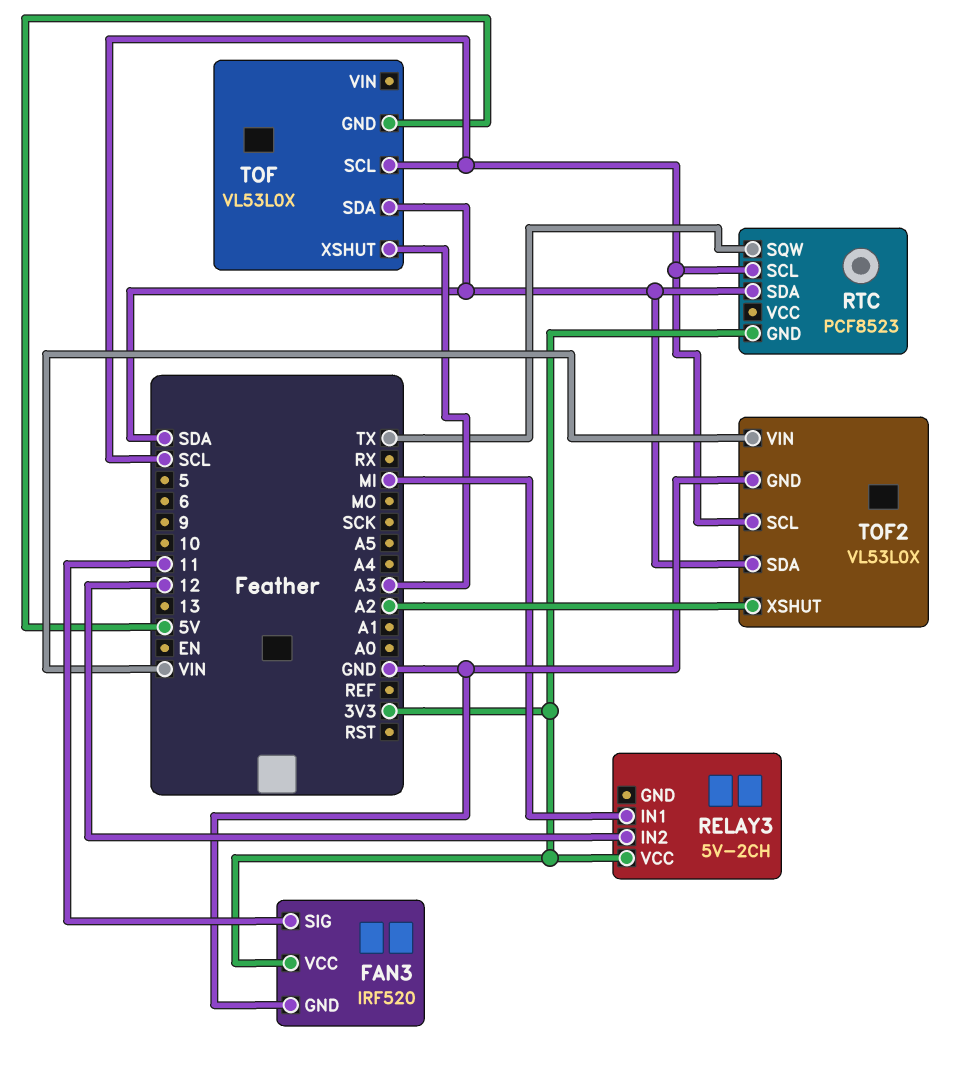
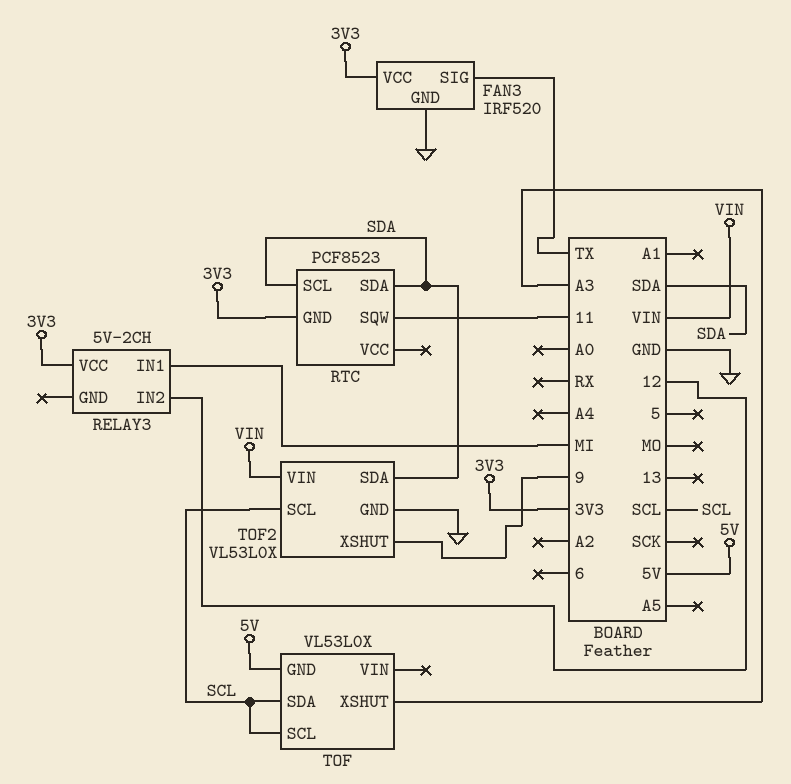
FAN3 pin SIG: 11 -> TX
RTC pin SCL: SCL -> SDA
RTC pin SQW: TX -> 11
TOF pin SDA: SDA -> SCL
TOF2 pin XSHUT: A2 -> 9

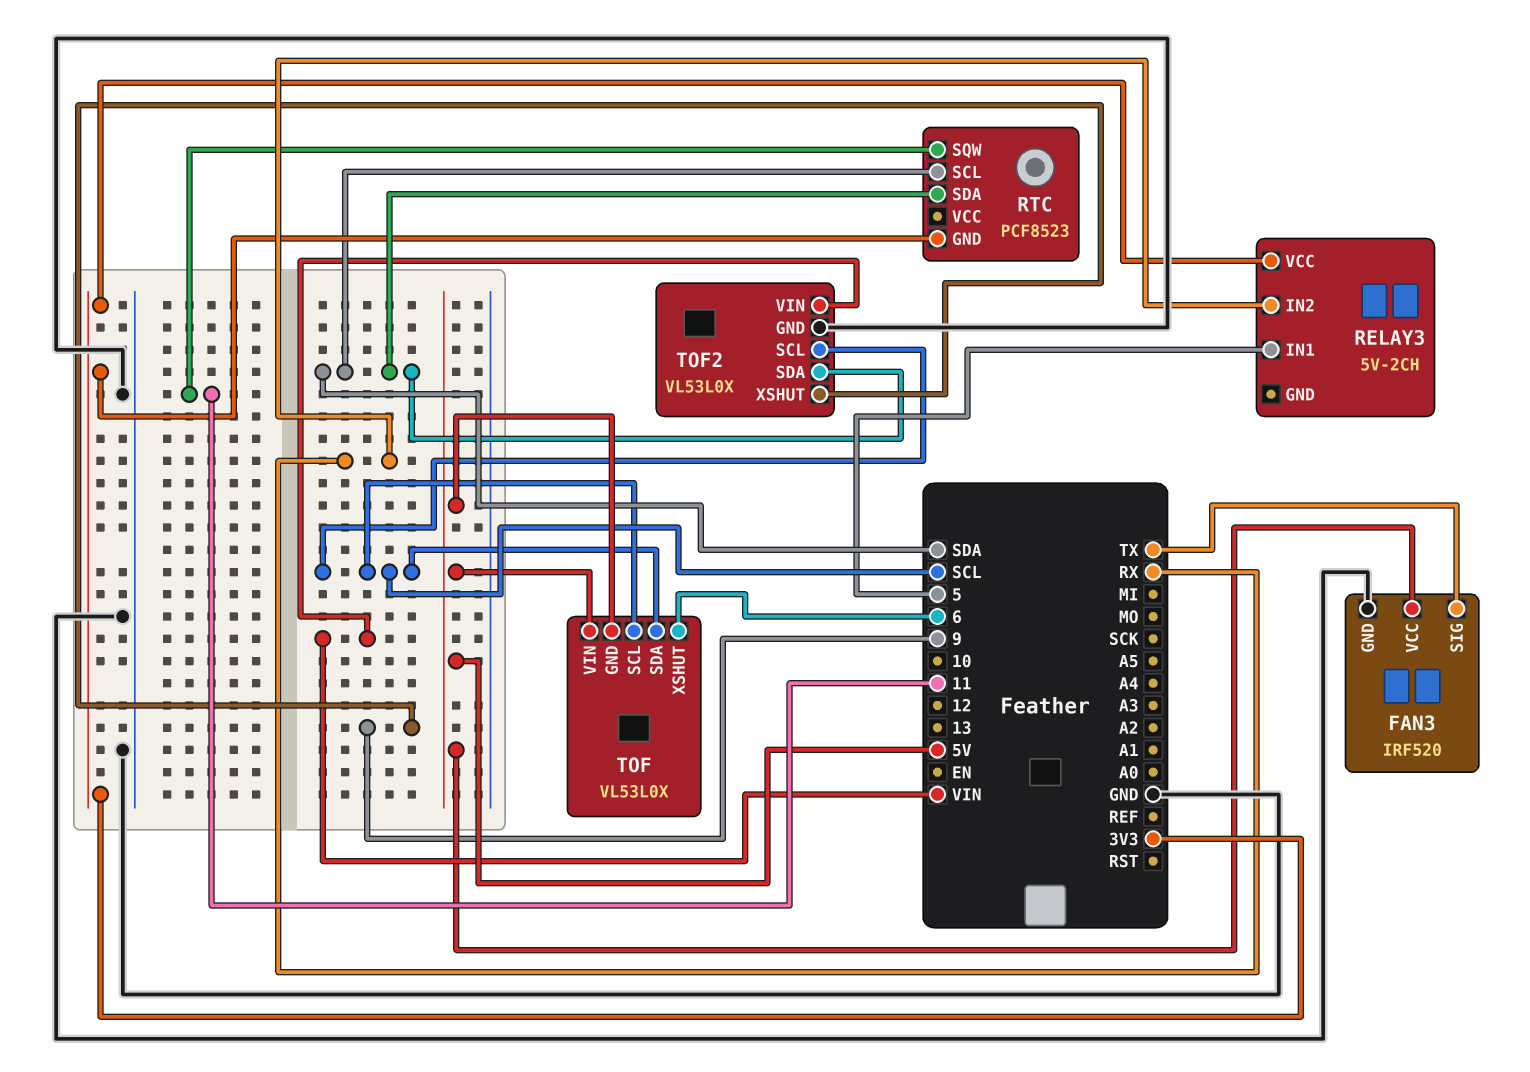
FAN3 pin VCC: 3V3 -> 5V
RELAY3 pin IN1: MI -> 5
RELAY3 pin IN2: 12 -> RX
TOF pin VIN: none -> 5V
TOF pin XSHUT: A3 -> 6

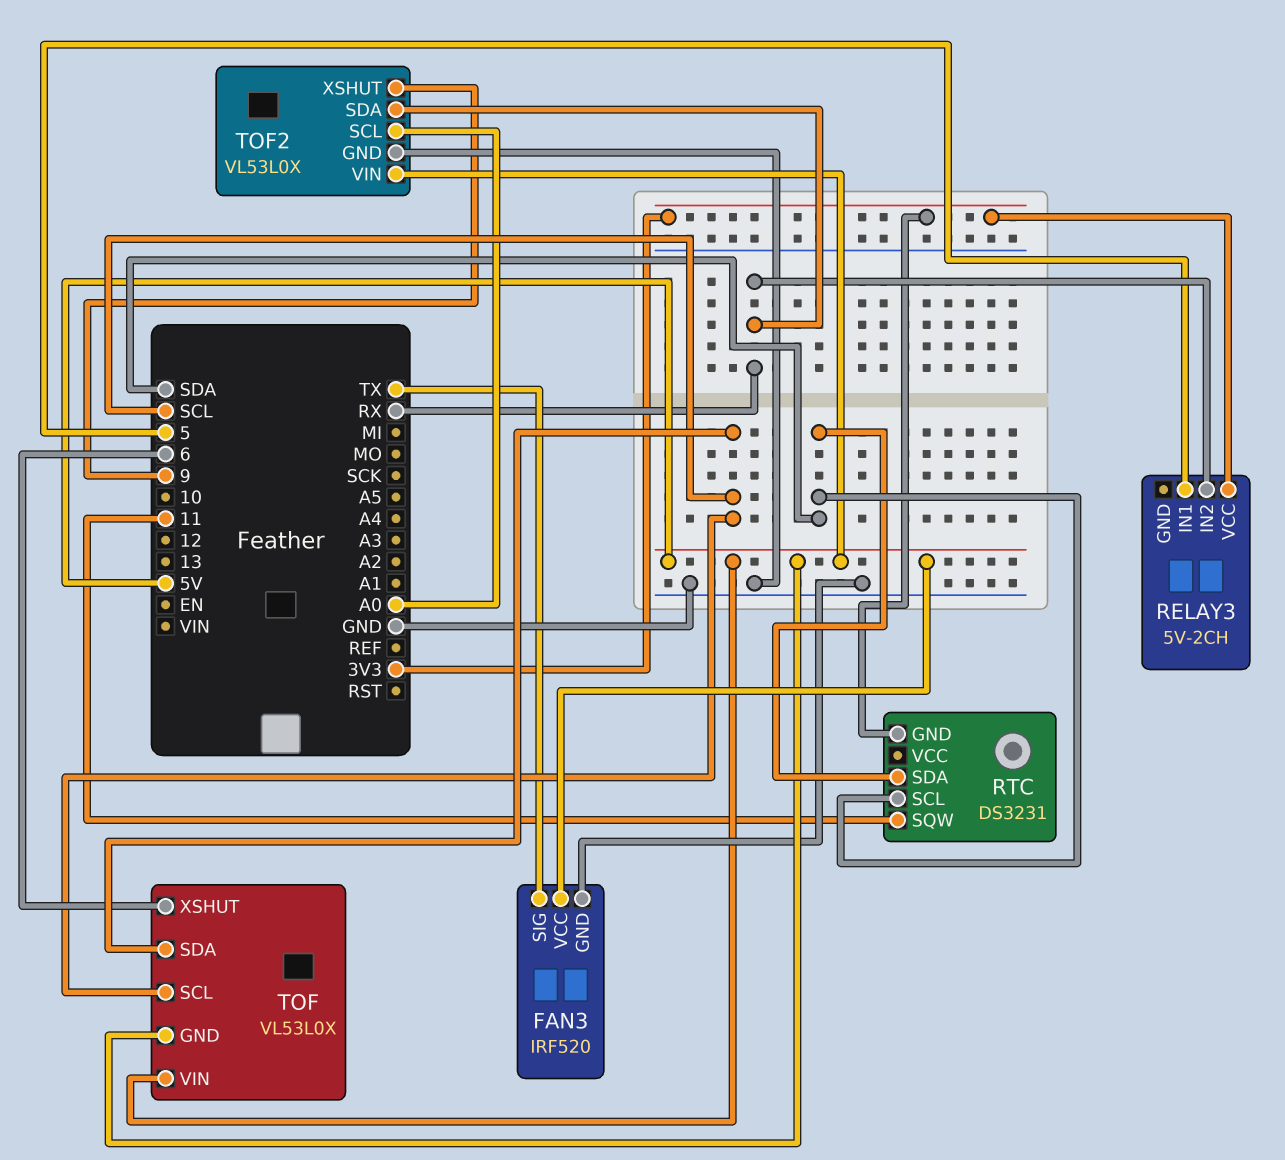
RTC: PCF8523 -> DS3231
TOF2 pin SCL: SCL -> A0
TOF2 pin SDA: SDA -> RX
TOF2 pin VIN: VIN -> 5V

